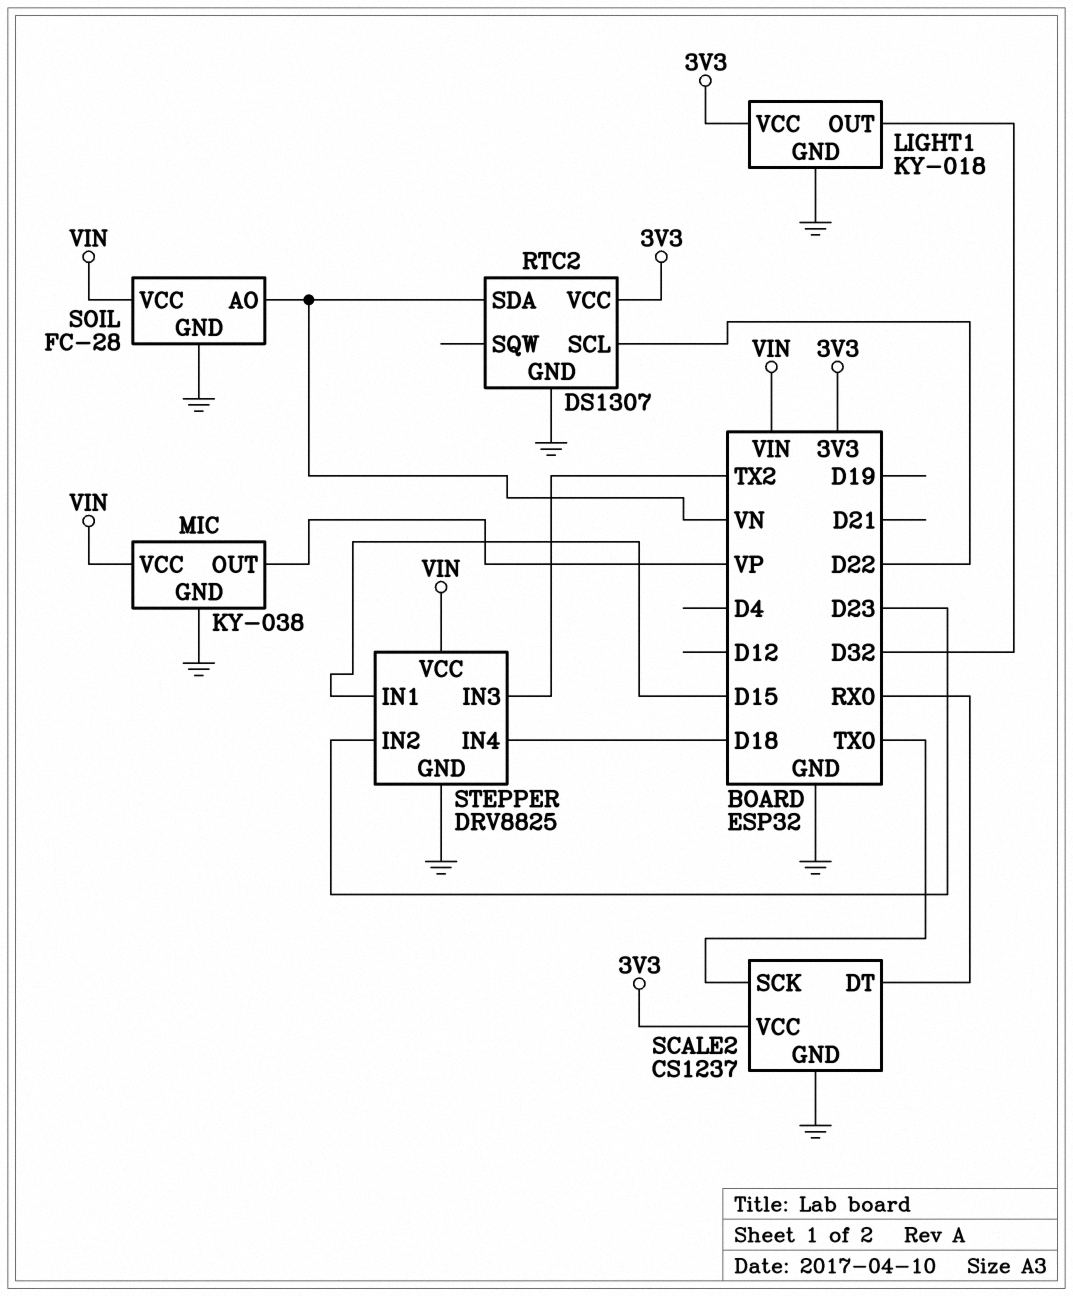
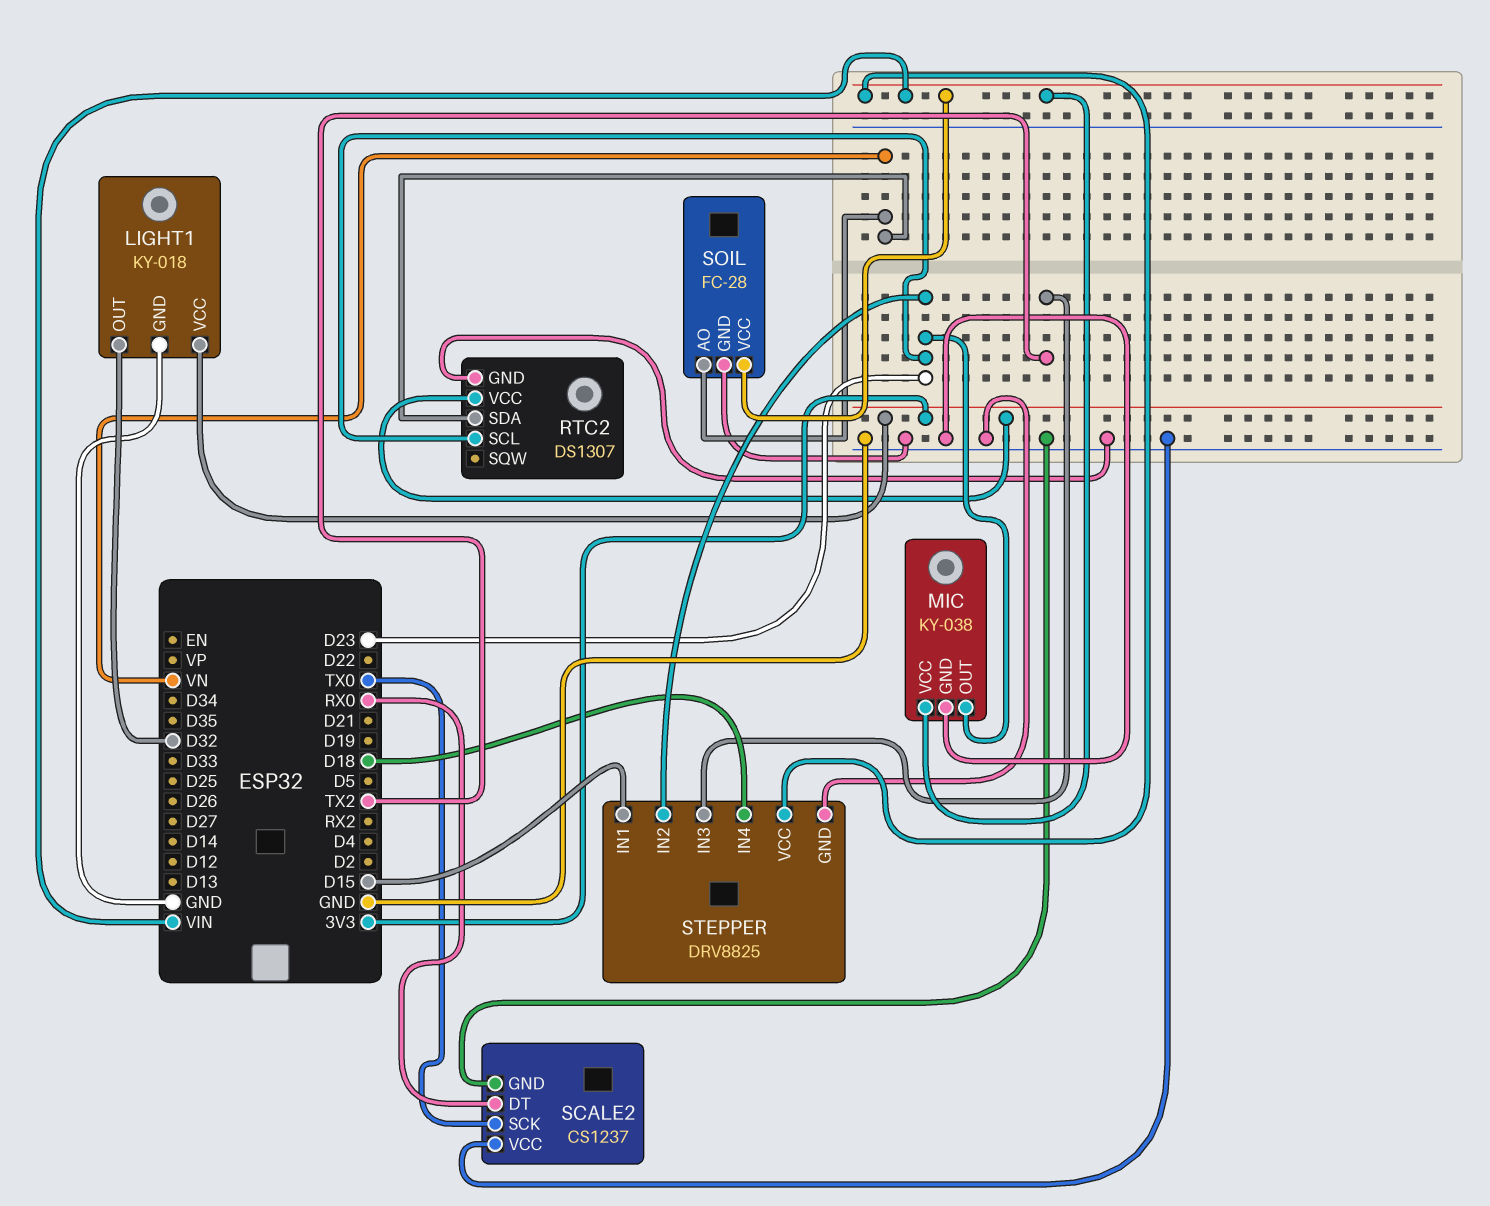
MIC pin OUT: VP -> D23
RTC2 pin SCL: D22 -> D23
SCALE2 pin VCC: 3V3 -> GND

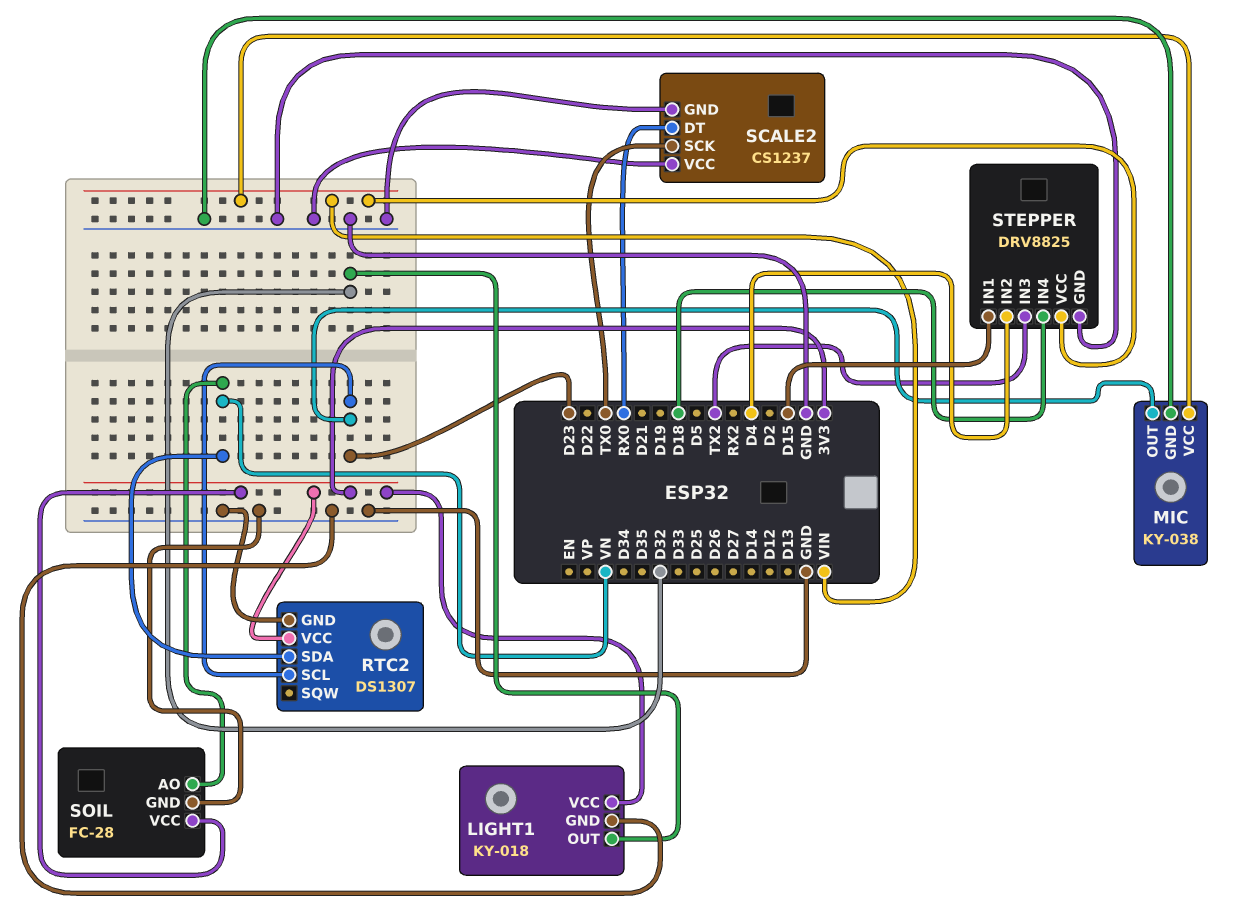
SOIL pin VCC: VIN -> 3V3
STEPPER pin IN2: D23 -> D4

